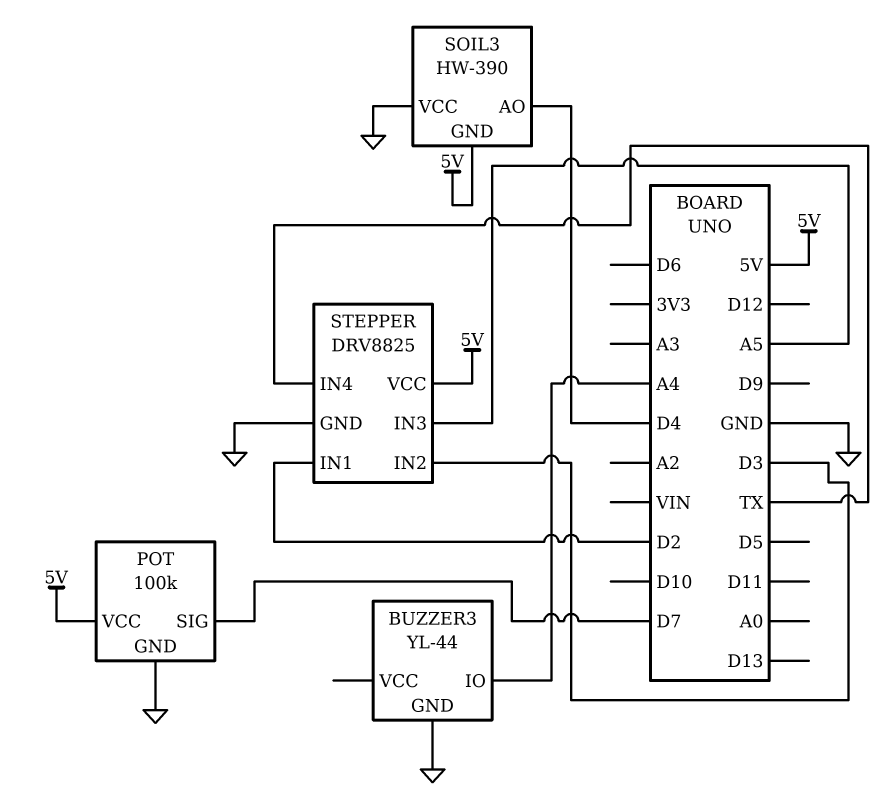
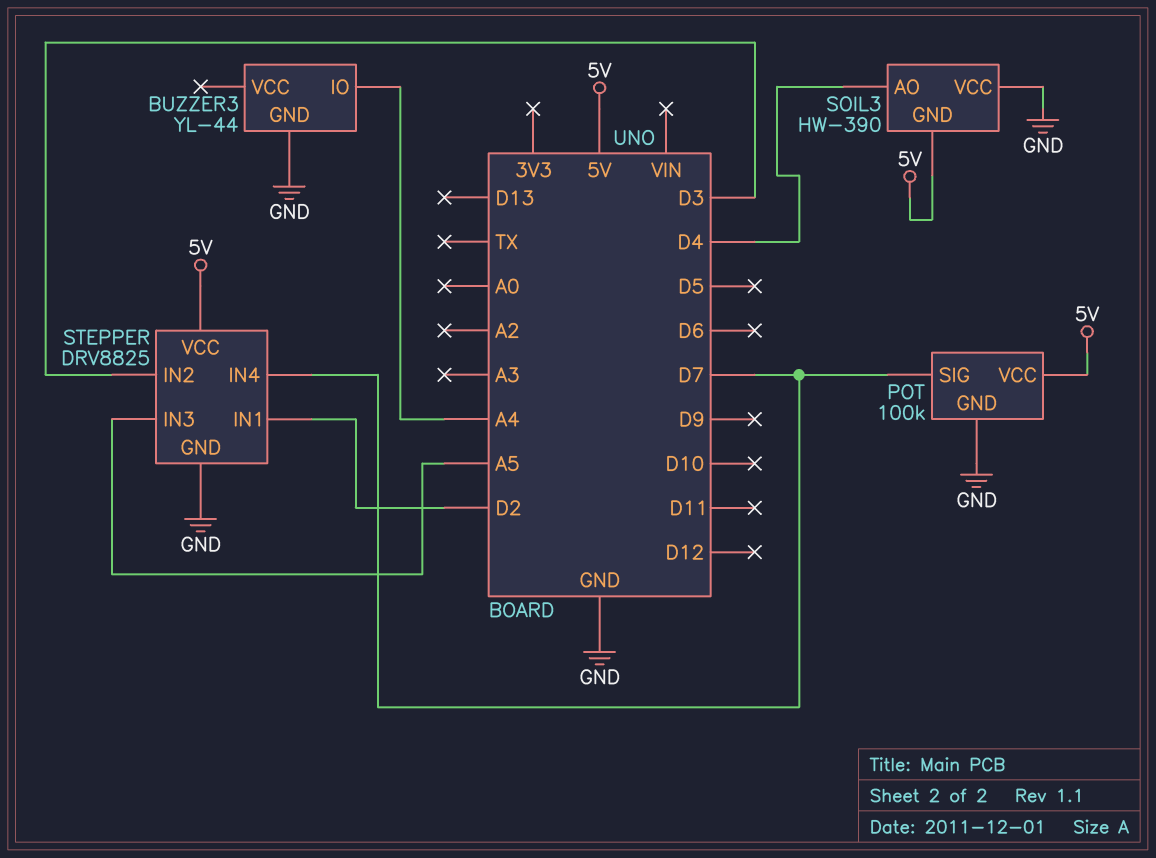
STEPPER pin IN4: TX -> D7

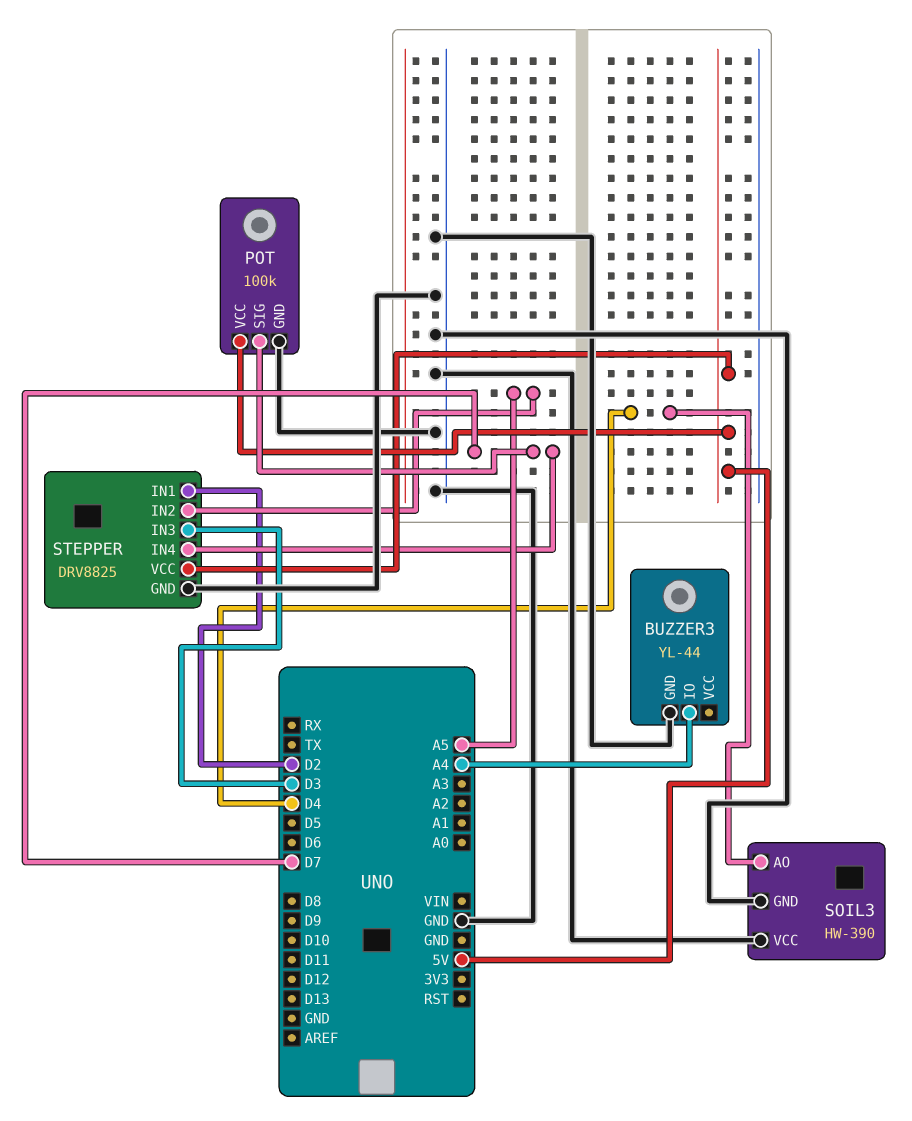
SOIL3 pin GND: 5V -> GND
STEPPER pin IN2: D3 -> A5
STEPPER pin IN3: A5 -> D3

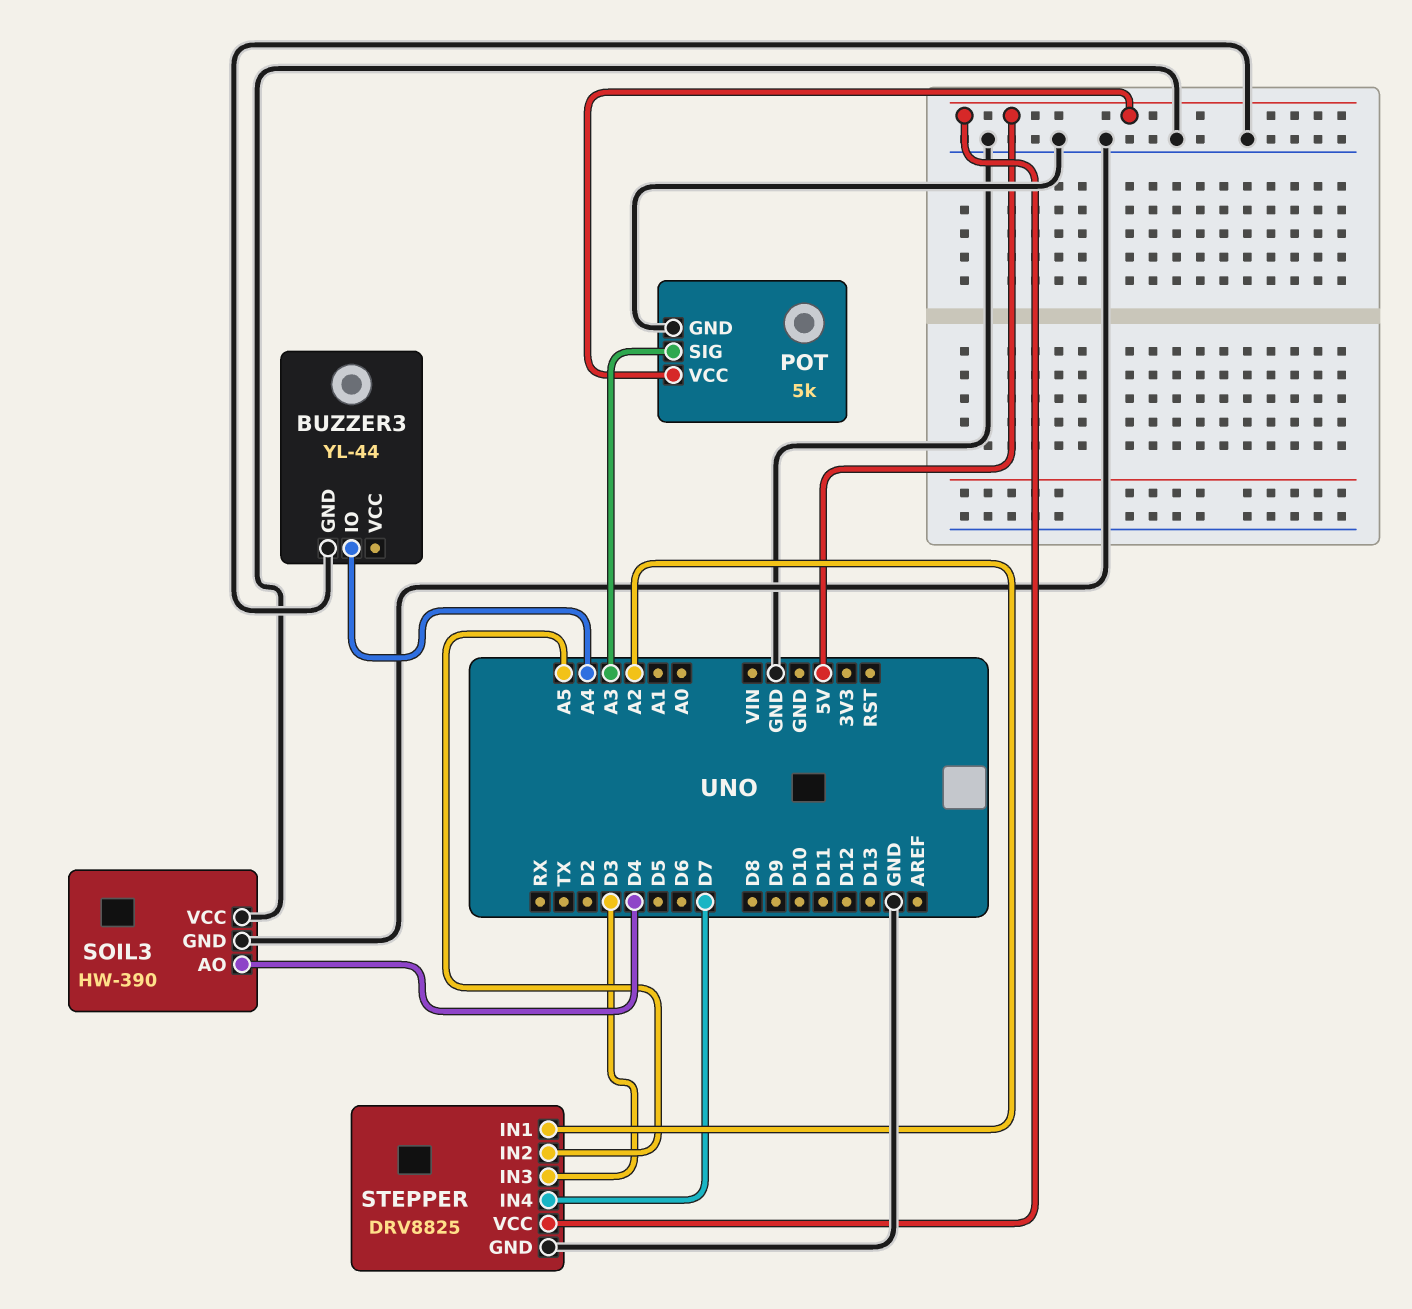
POT: 100k -> 5k
POT pin SIG: D7 -> A3
STEPPER pin IN1: D2 -> A2

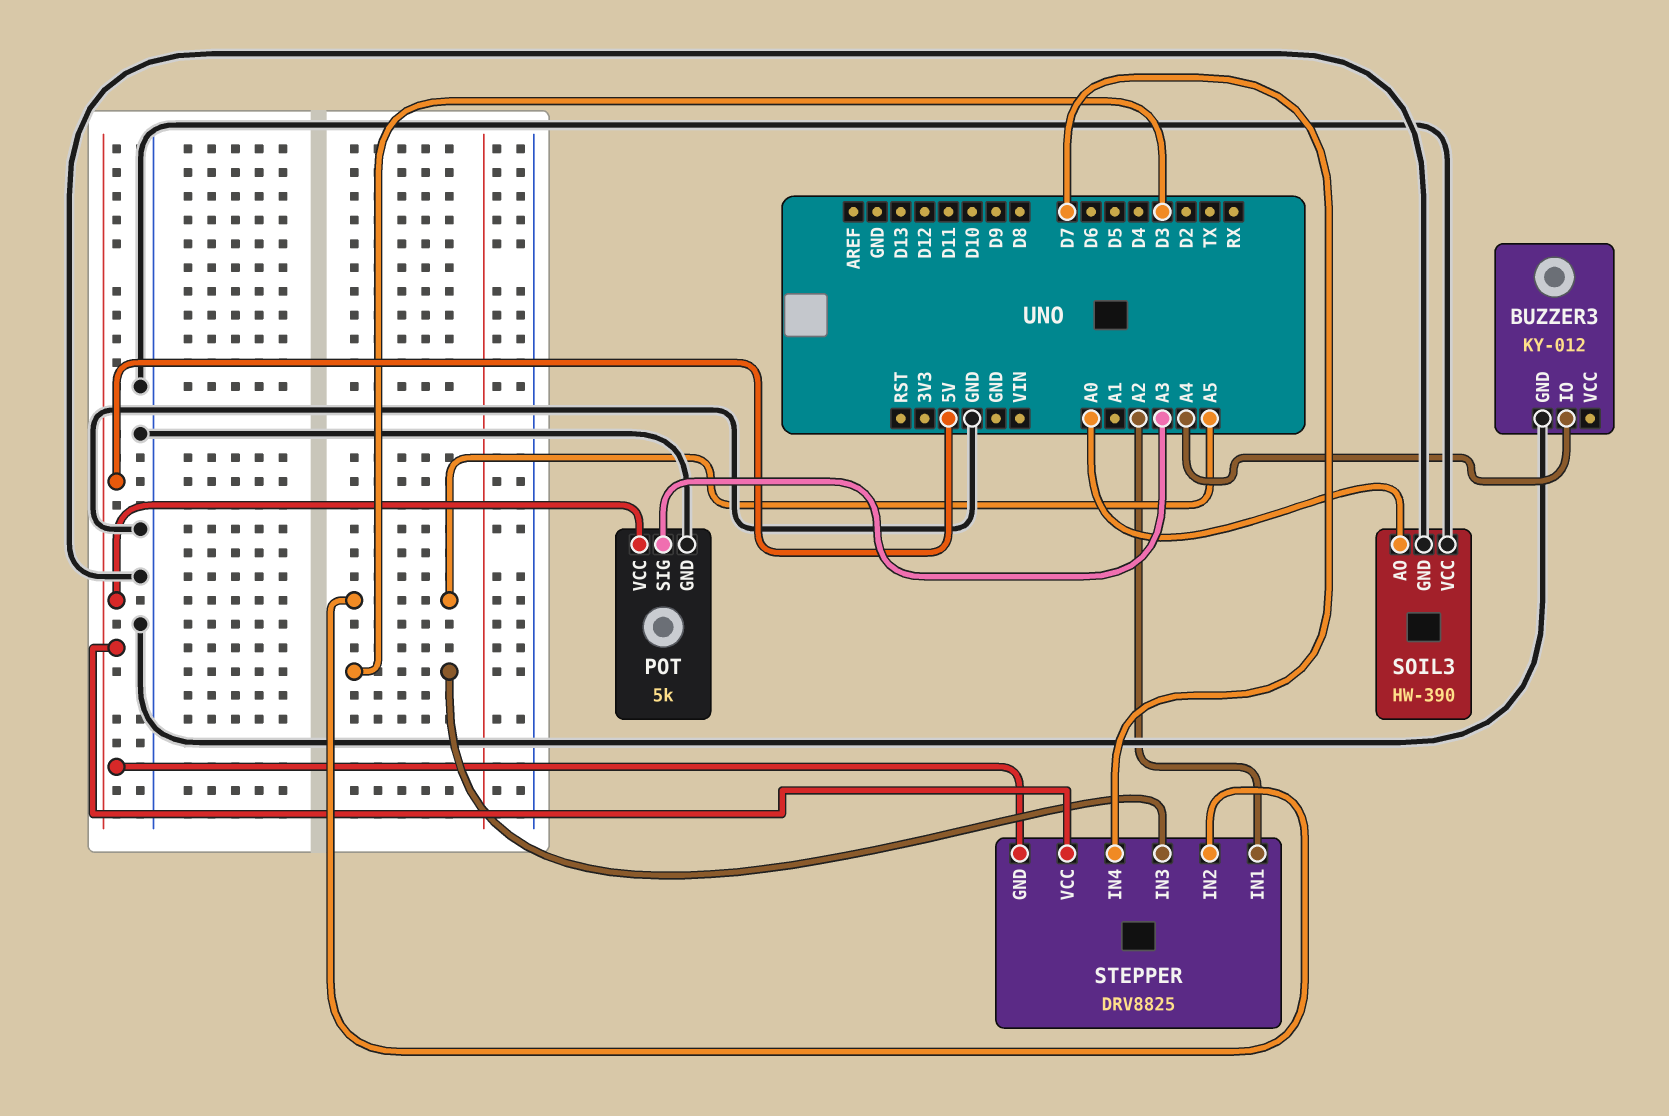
BUZZER3: YL-44 -> KY-012
SOIL3 pin AO: D4 -> A0
STEPPER pin GND: GND -> 5V

